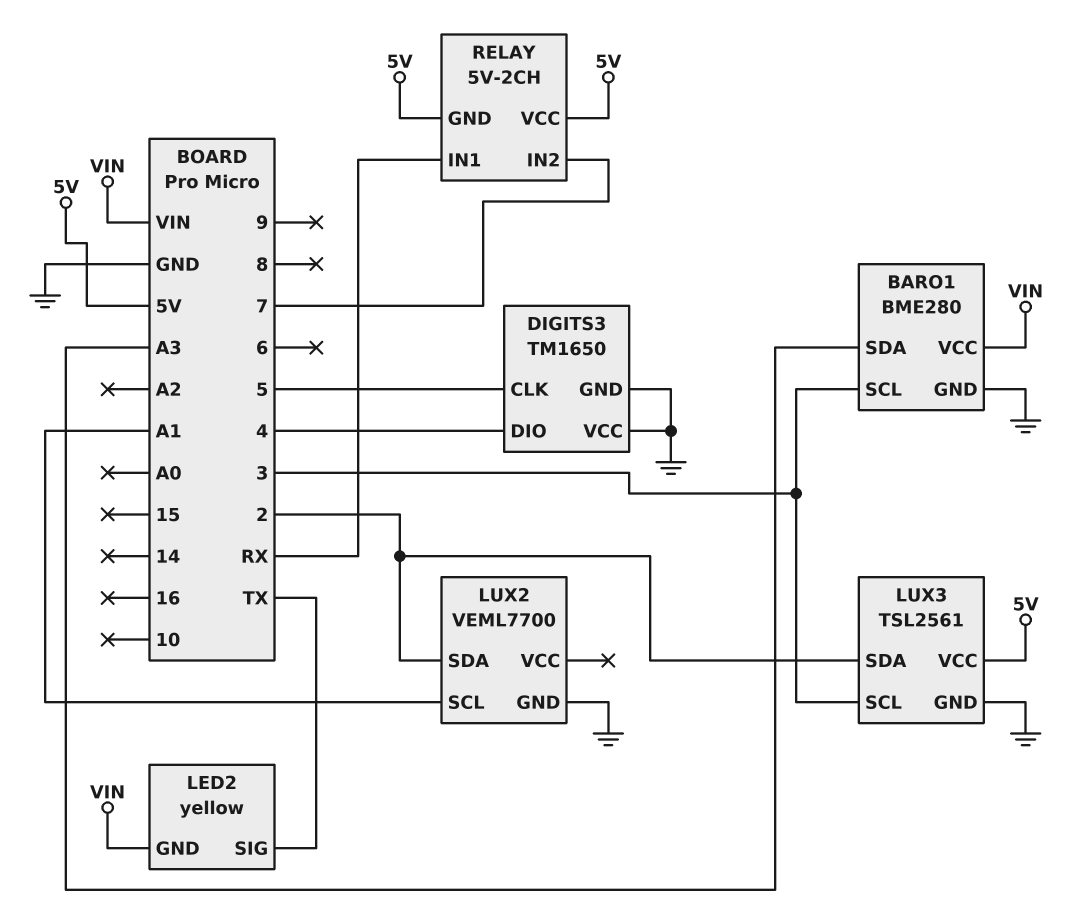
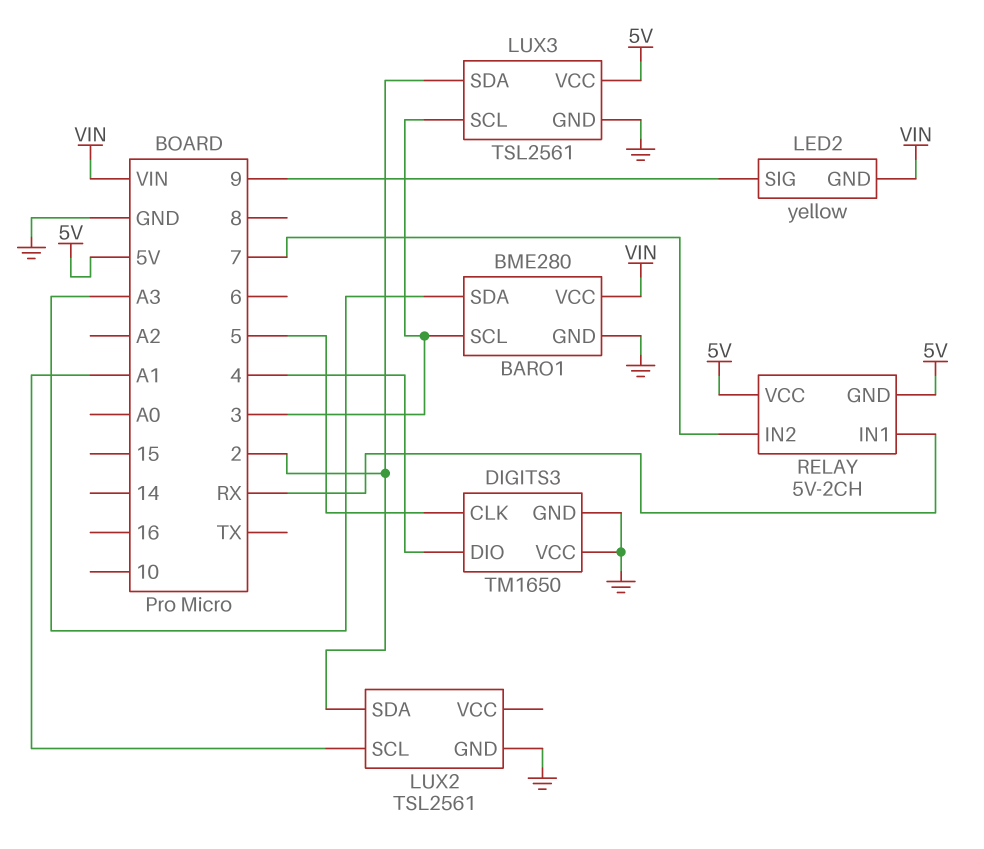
LED2 pin SIG: TX -> 9
LUX2: VEML7700 -> TSL2561

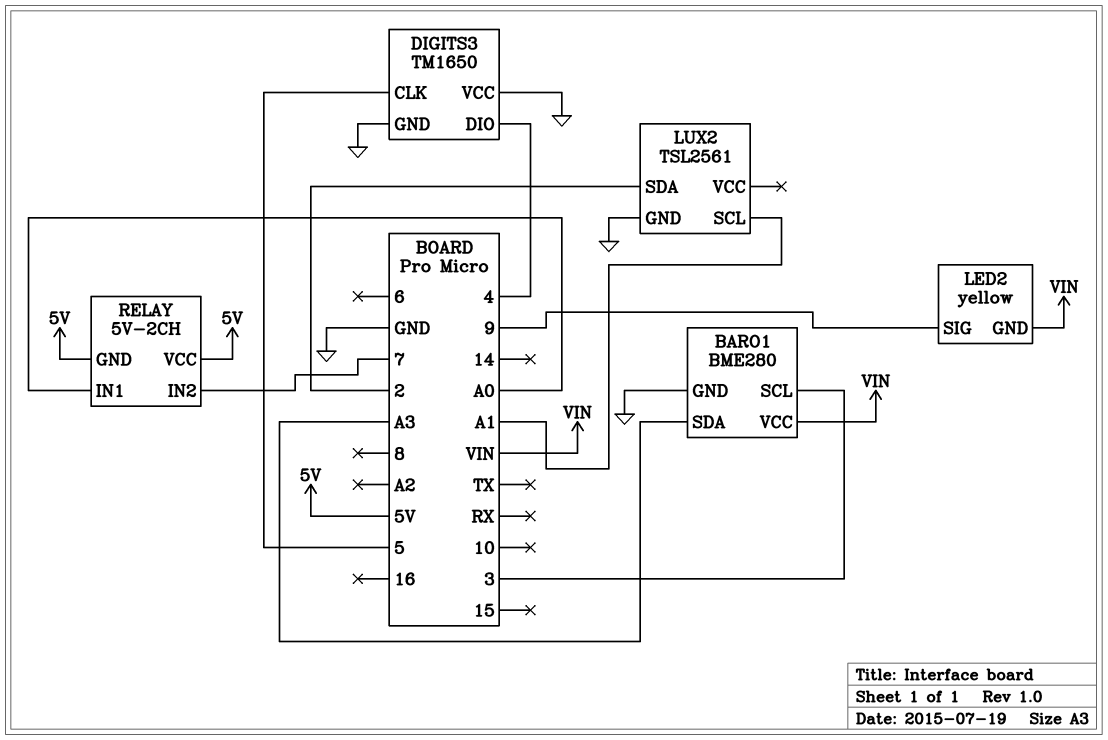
LUX3: TSL2561 -> none
LUX3 pin GND: GND -> none
LUX3 pin SCL: 3 -> none
LUX3 pin SDA: 2 -> none
LUX3 pin VCC: 5V -> none
RELAY pin IN1: RX -> A0

